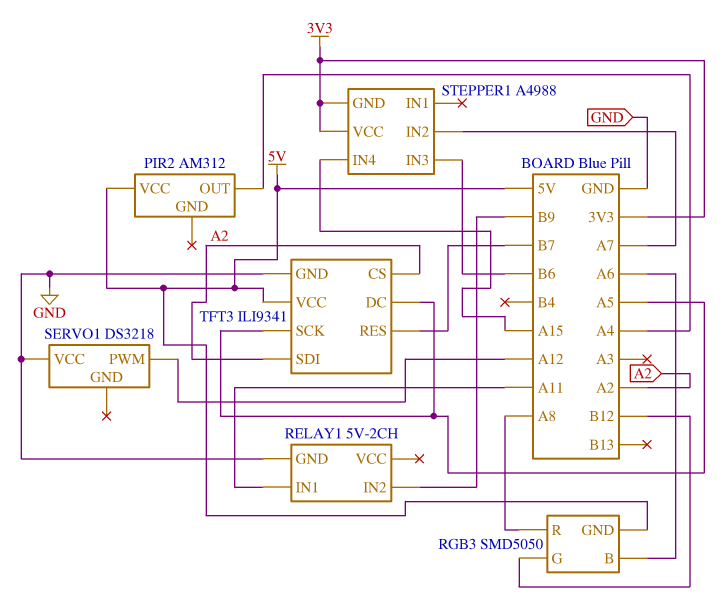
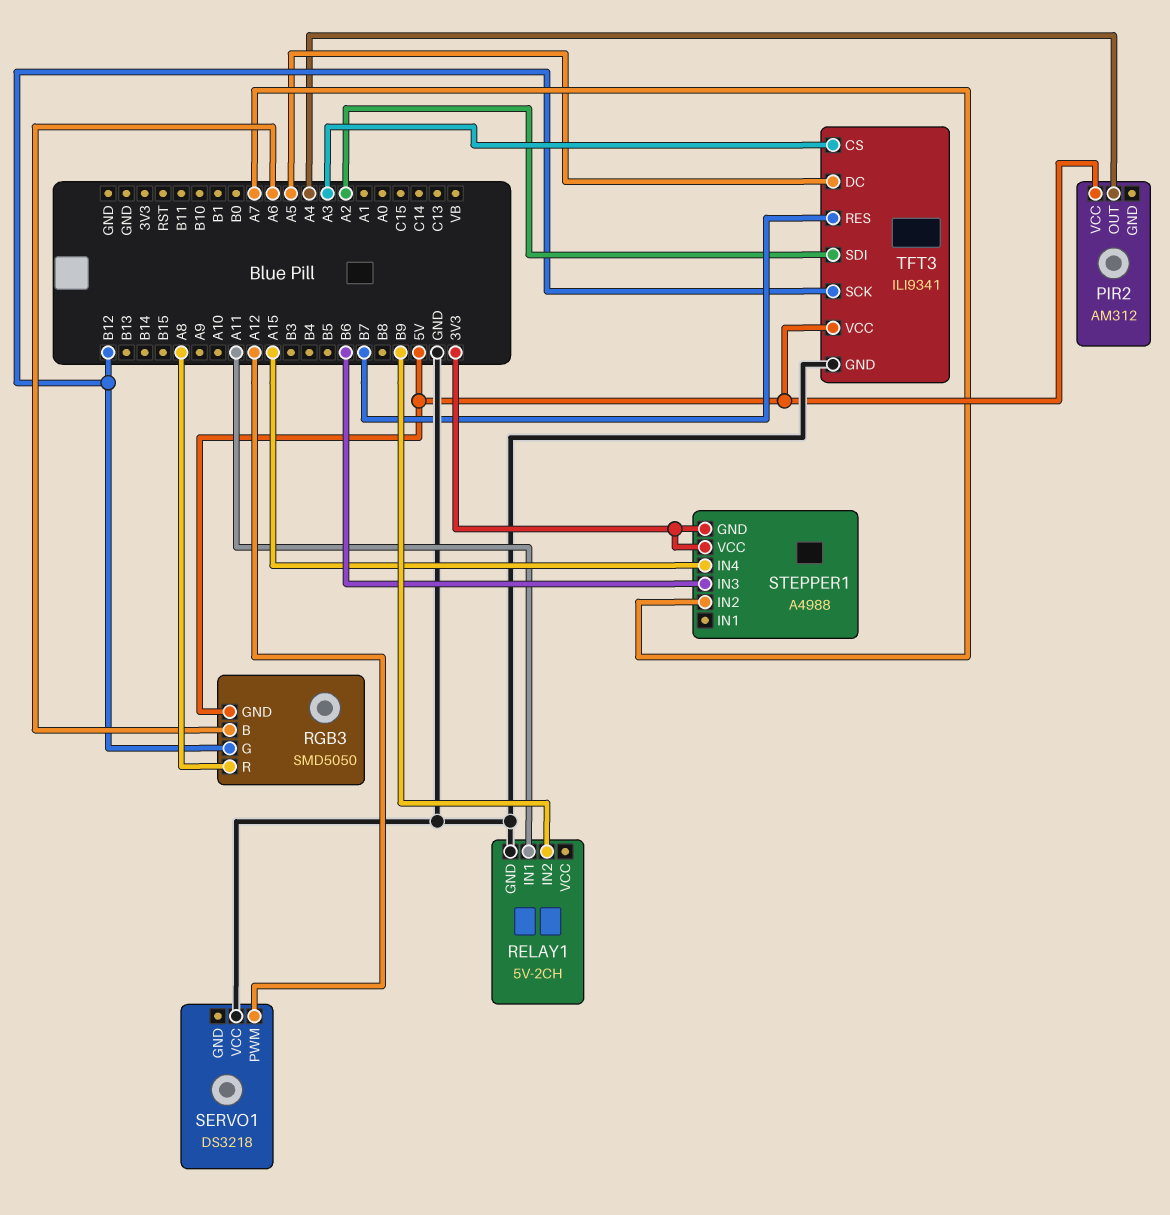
TFT3 pin CS: A2 -> A3
TFT3 pin SCK: A5 -> B12

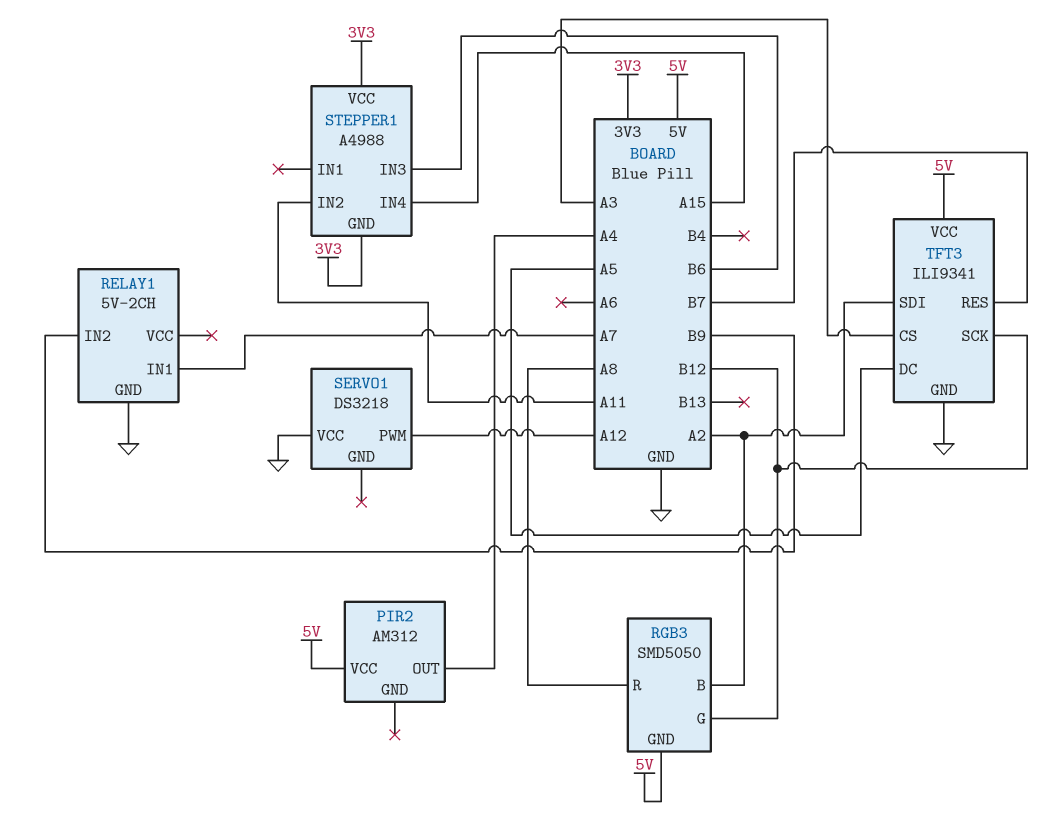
RELAY1 pin IN1: A11 -> A7
RGB3 pin B: A6 -> A2
STEPPER1 pin IN2: A7 -> A11

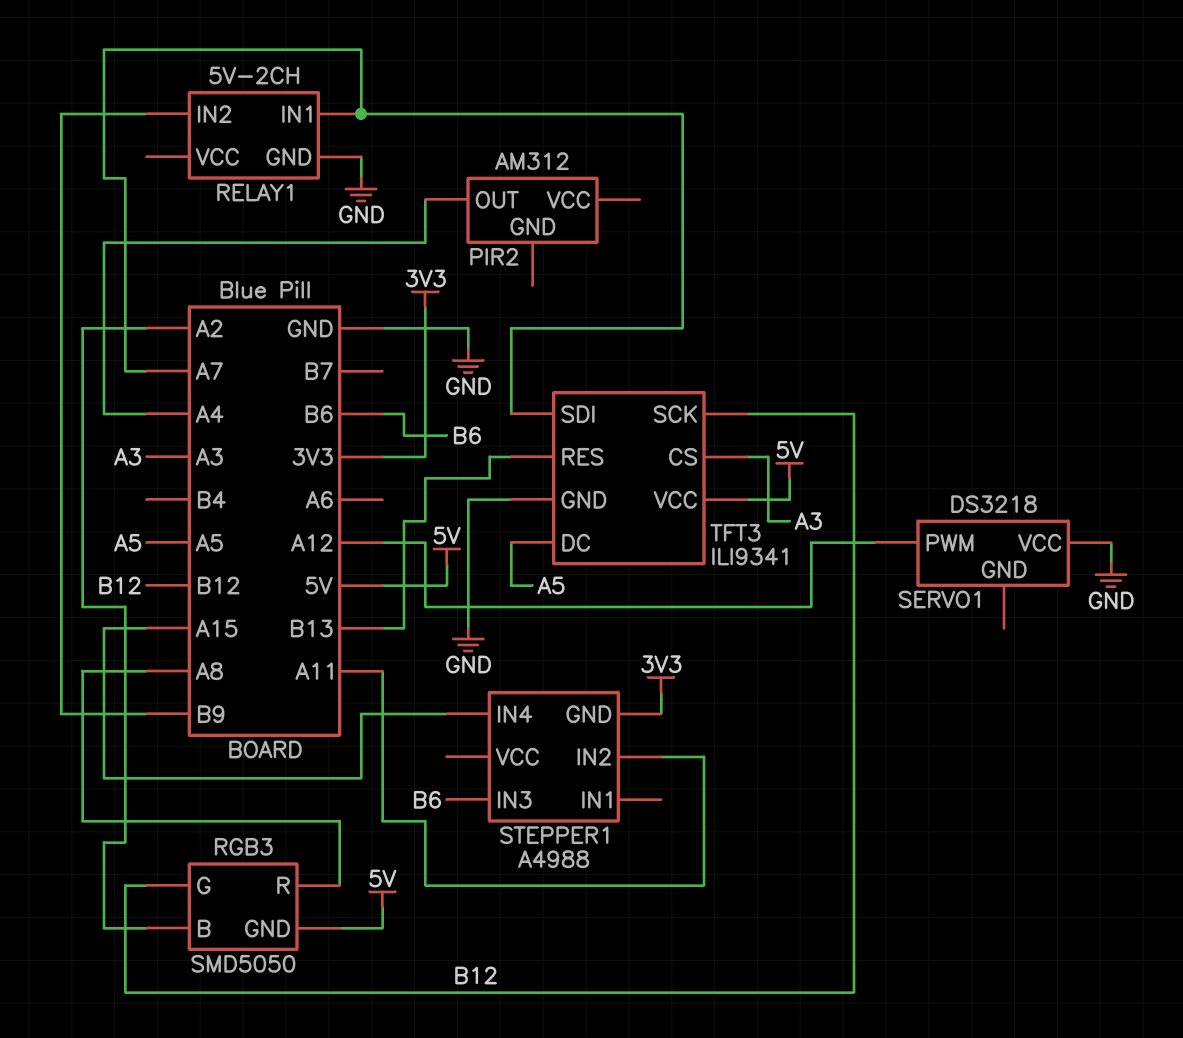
PIR2 pin VCC: 5V -> none
STEPPER1 pin VCC: 3V3 -> none
TFT3 pin RES: B7 -> B13
TFT3 pin SDI: A2 -> A7

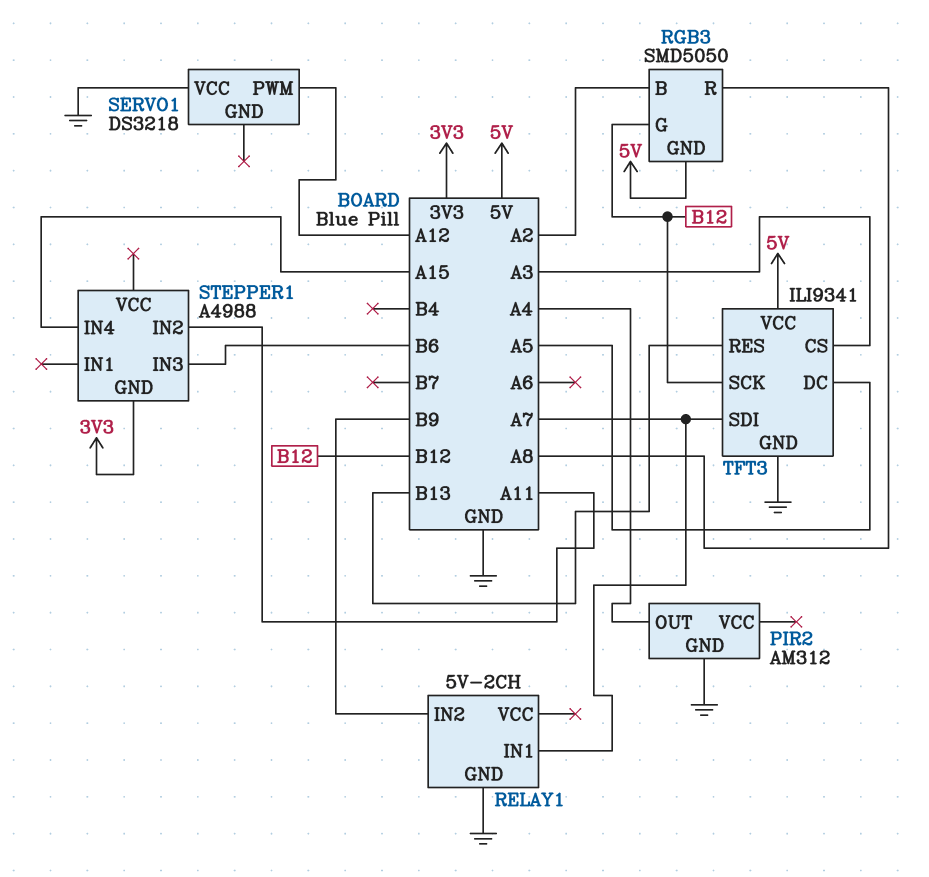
PIR2 pin GND: none -> GND

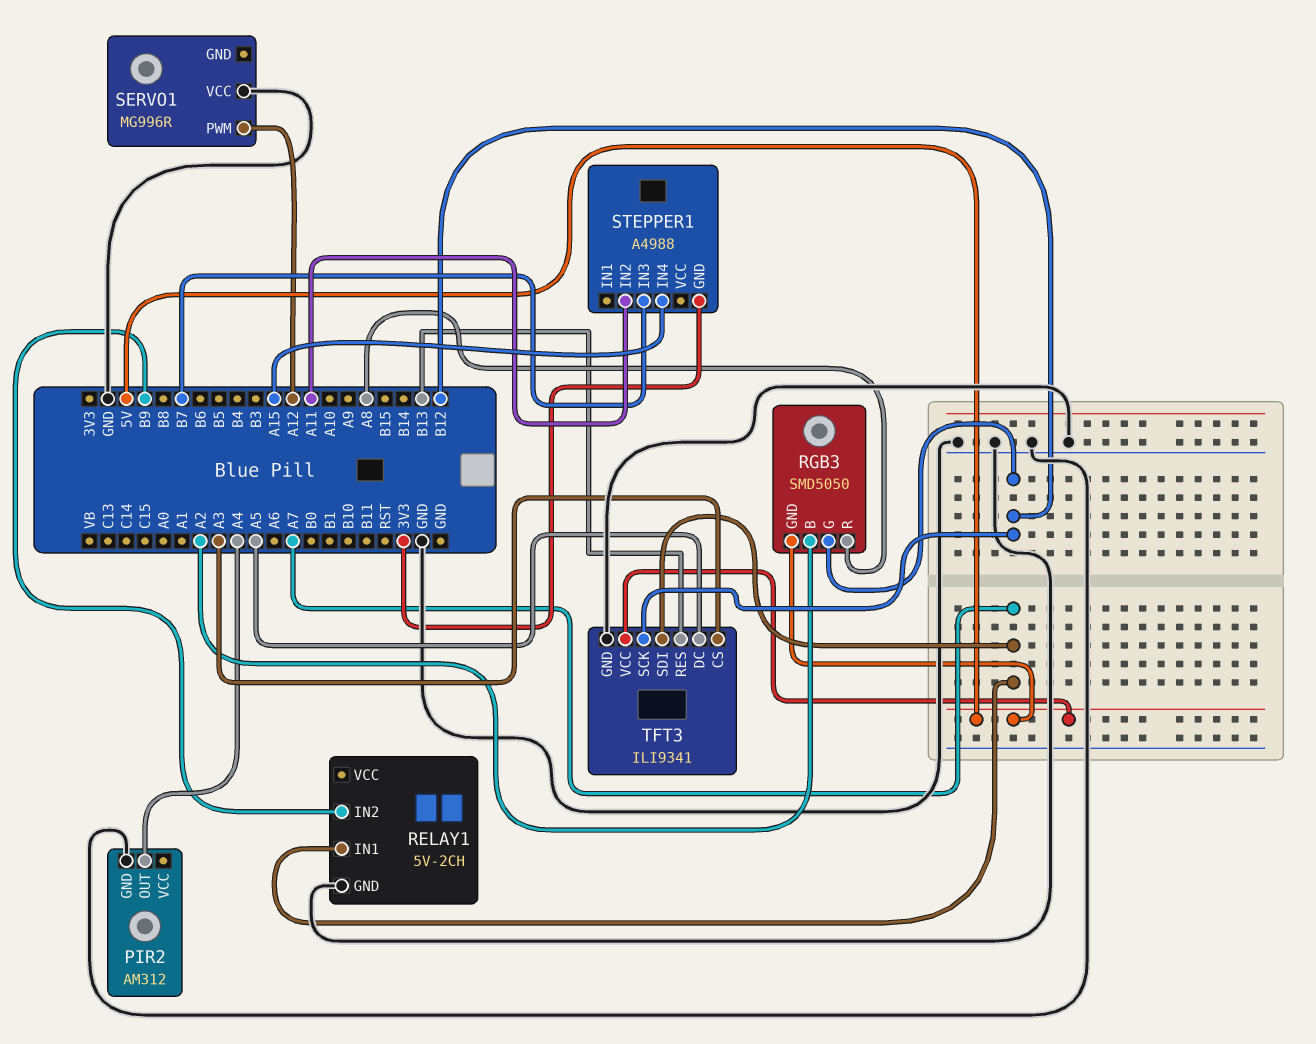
SERVO1: DS3218 -> MG996R
STEPPER1 pin IN3: B6 -> B7

